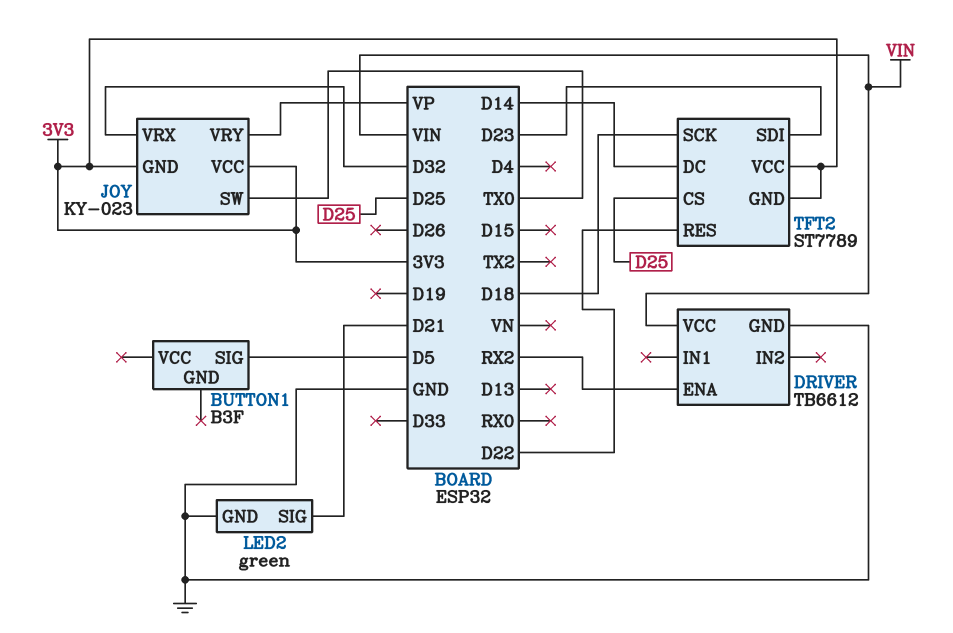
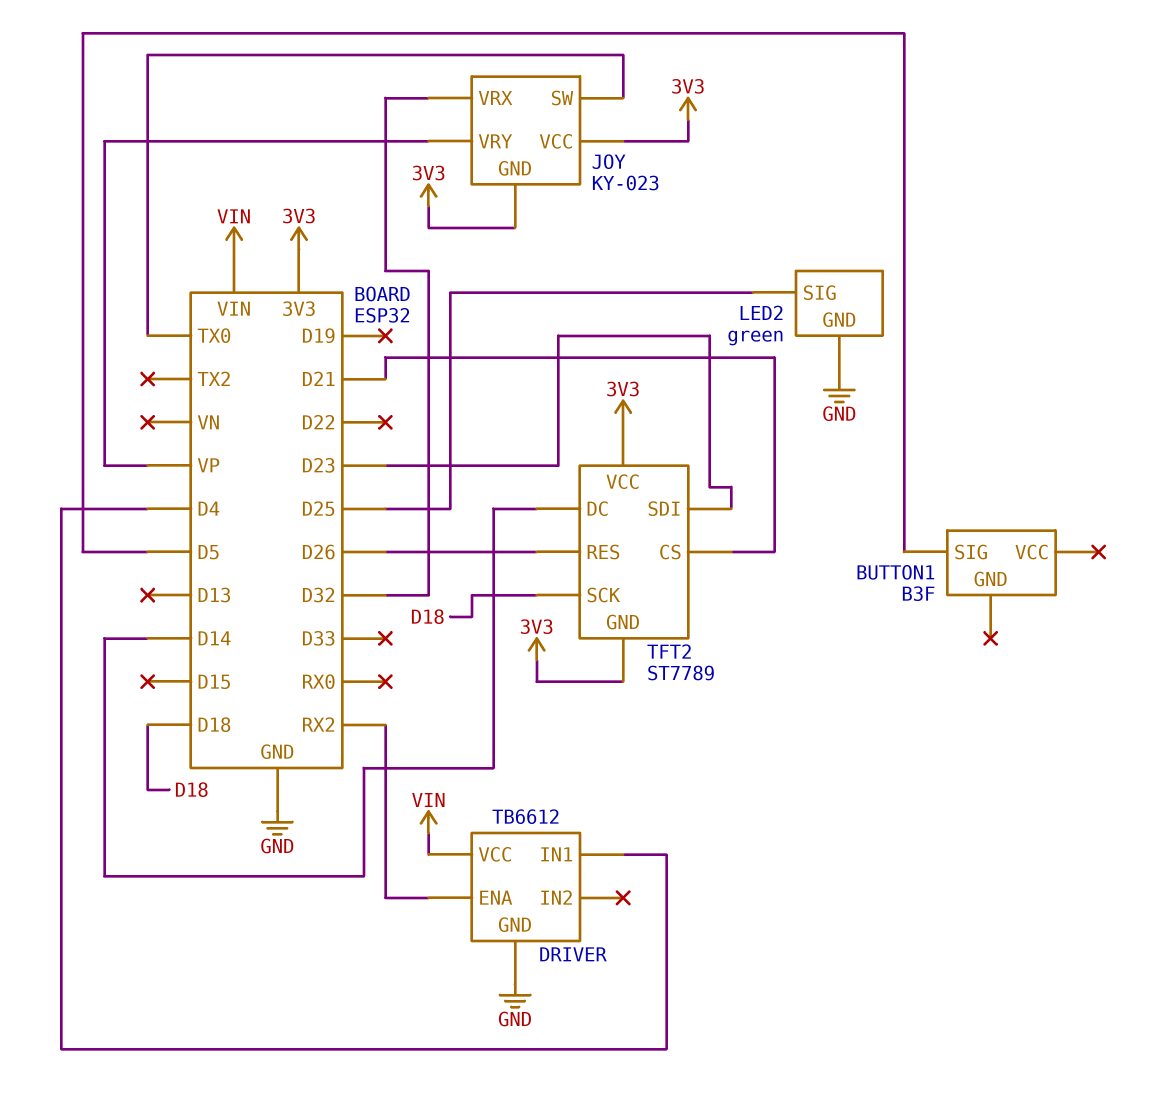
DRIVER pin IN1: none -> D4
LED2 pin SIG: D21 -> D25
TFT2 pin CS: D25 -> D21
TFT2 pin RES: D22 -> D26

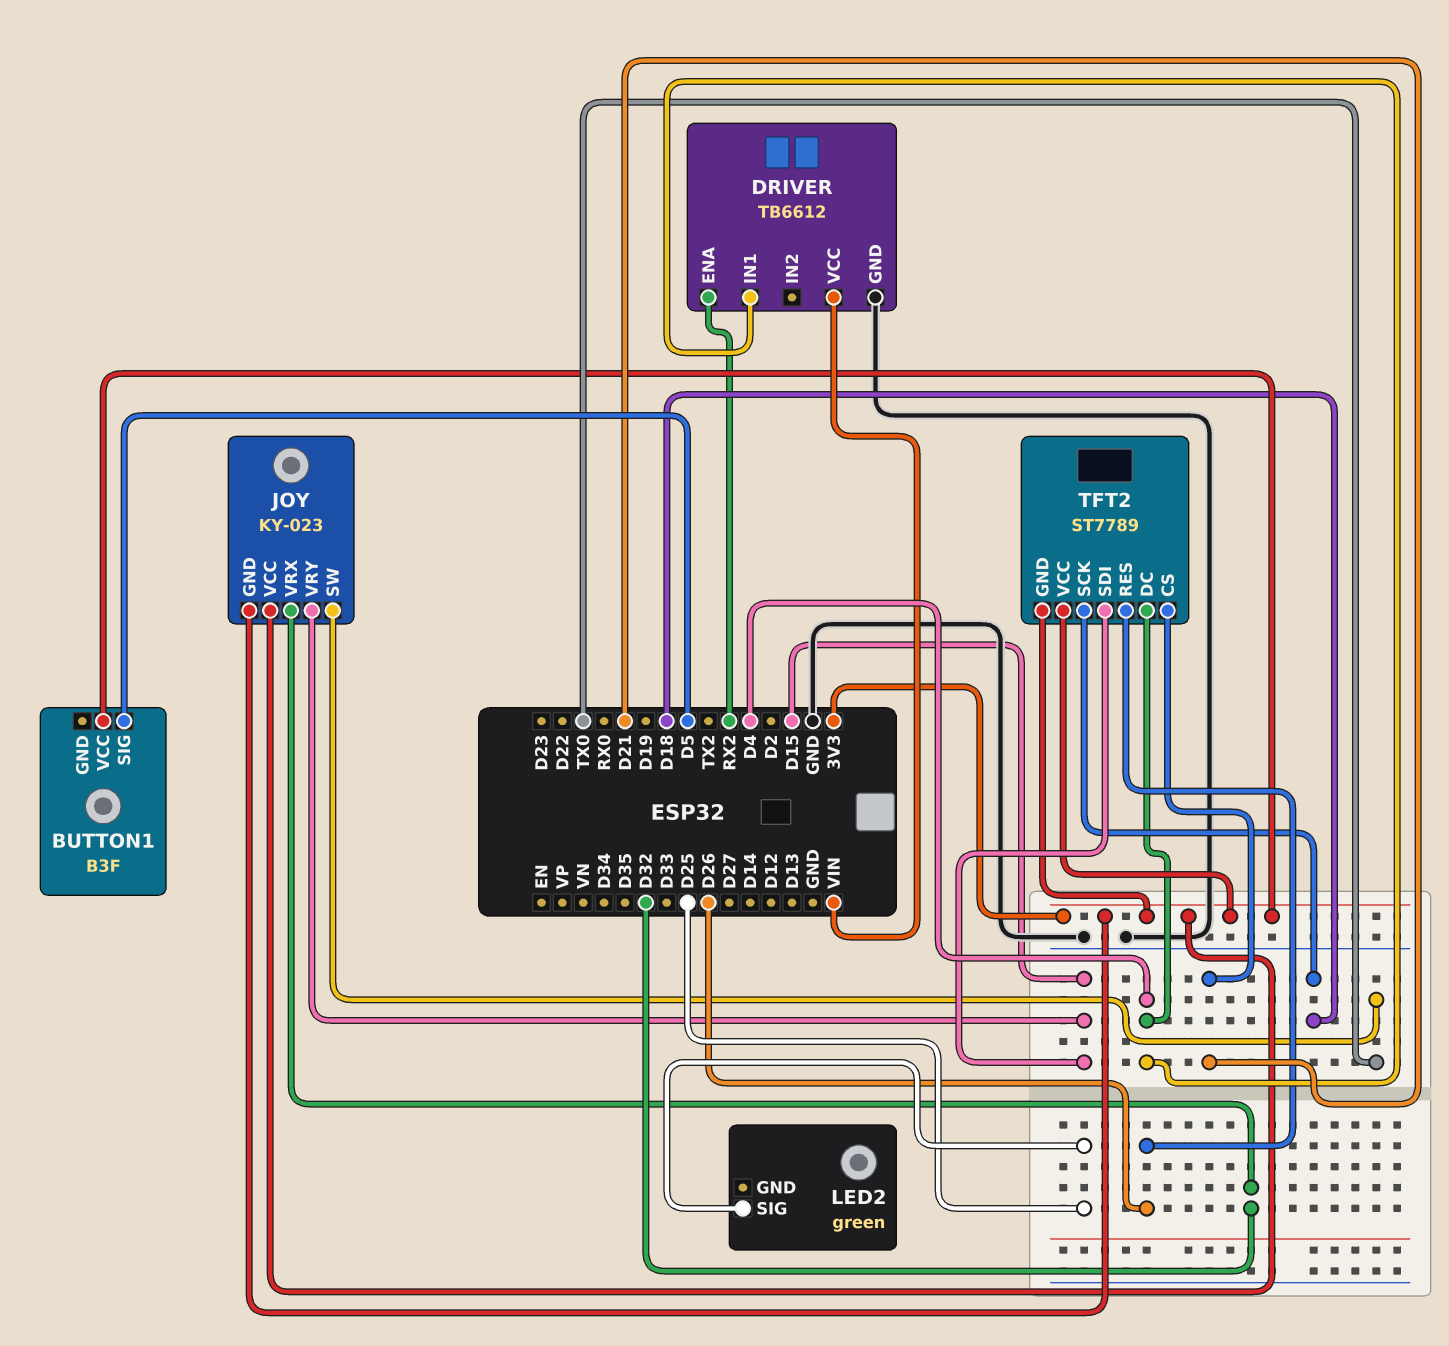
BUTTON1 pin VCC: none -> 3V3
JOY pin VRY: VP -> D15
LED2 pin GND: GND -> none
TFT2 pin DC: D14 -> D4
TFT2 pin SDI: D23 -> D15

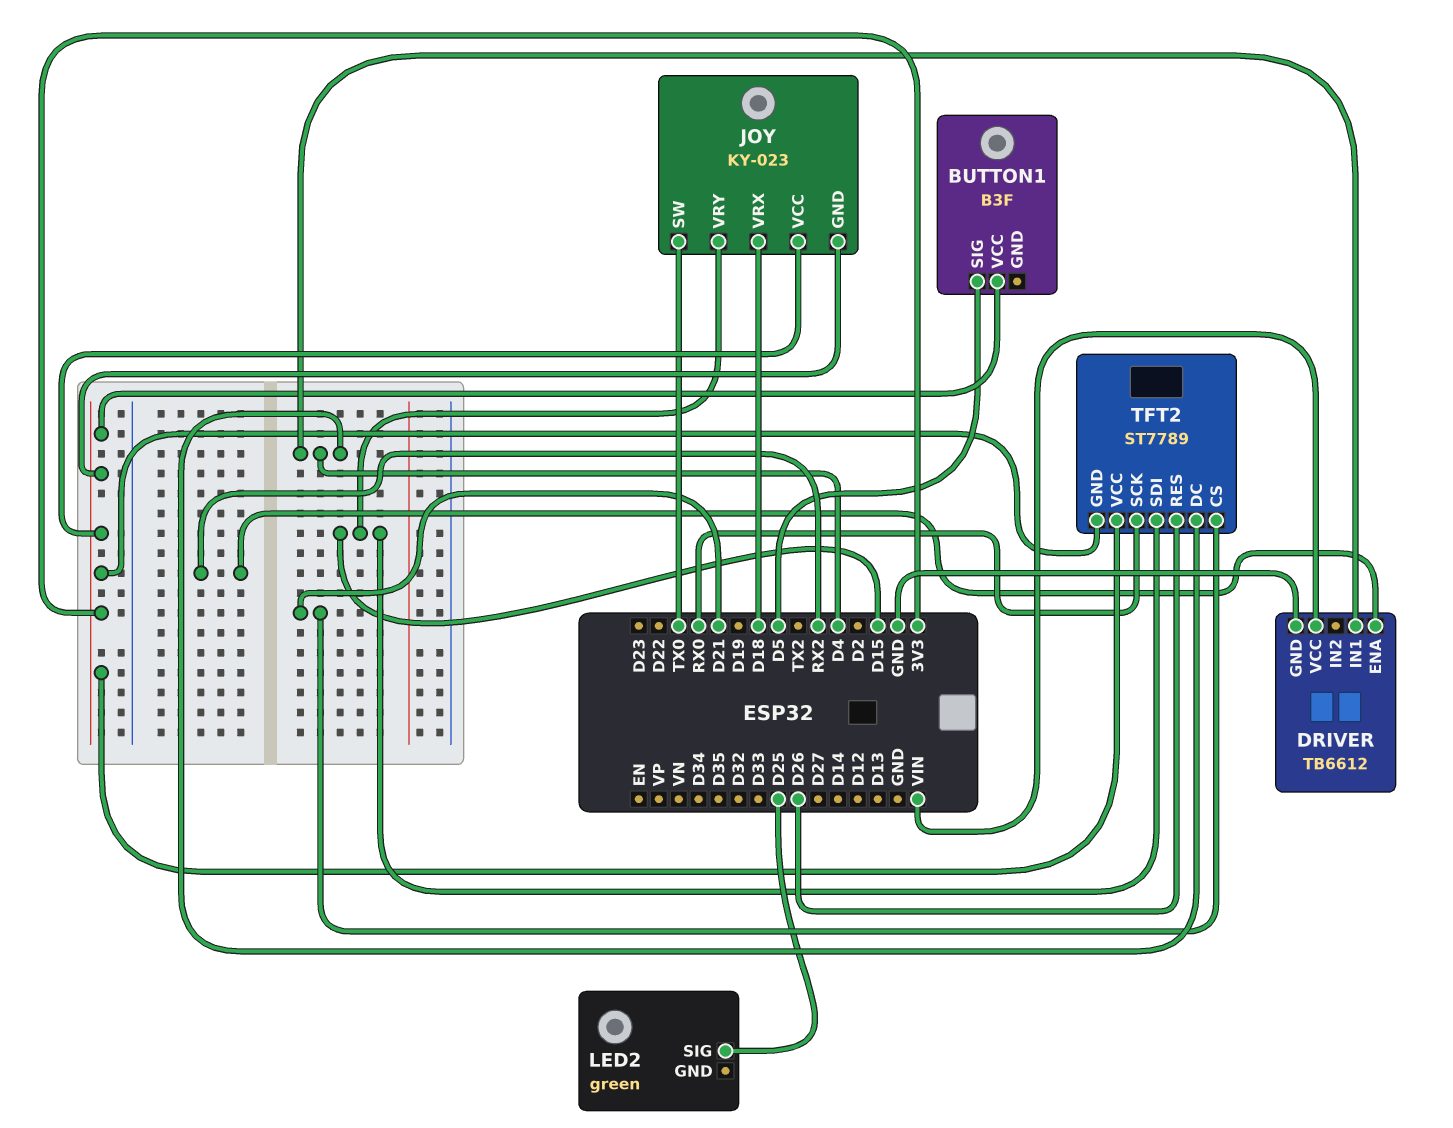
JOY pin VRX: D32 -> D18
TFT2 pin SCK: D18 -> RX0

